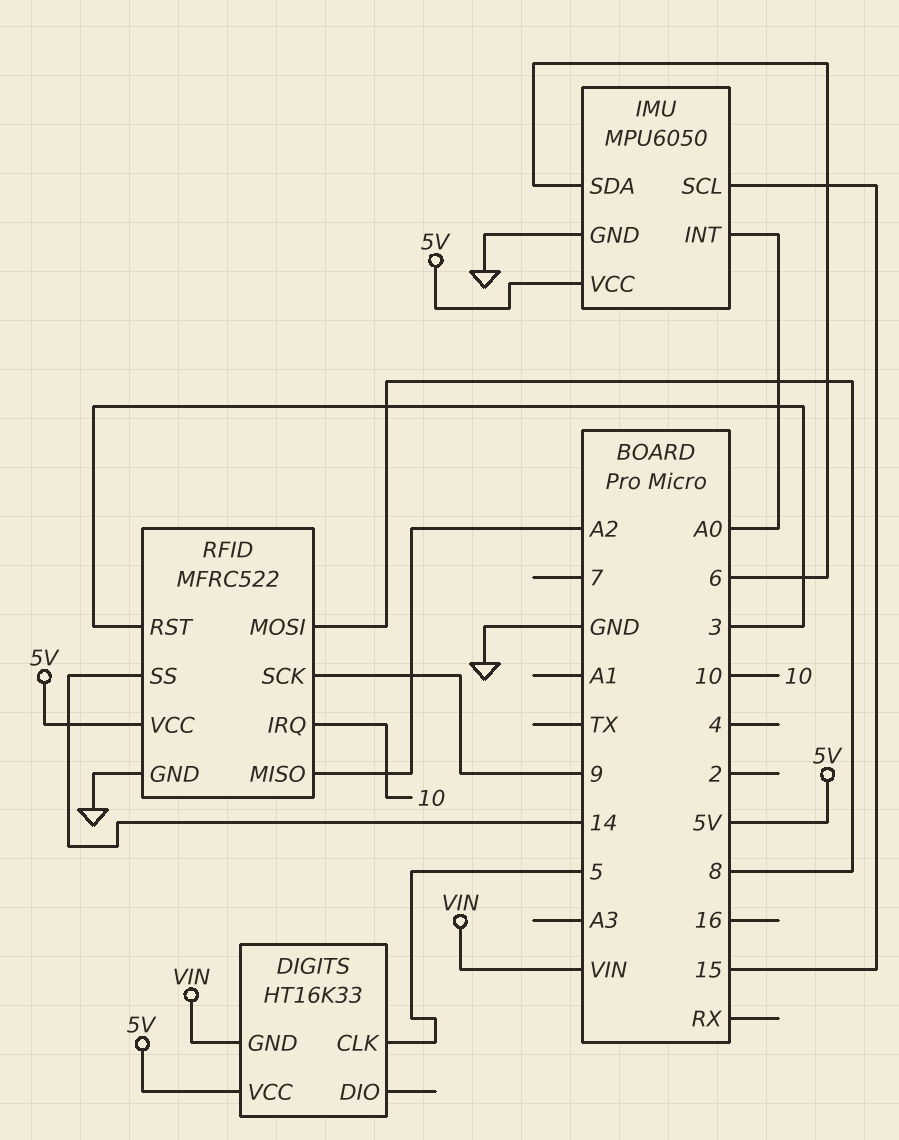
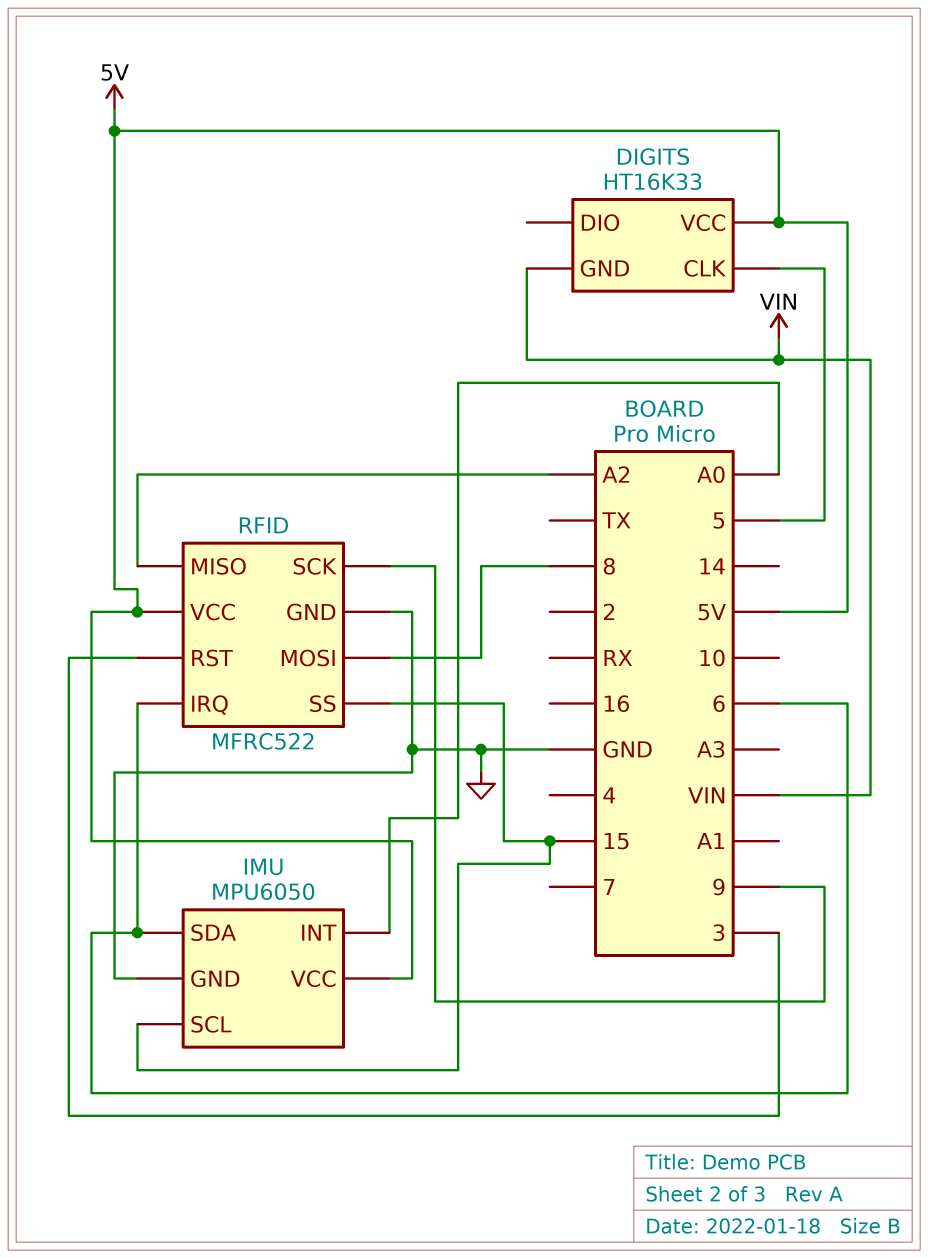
RFID pin IRQ: 10 -> 6
RFID pin SS: 14 -> 15

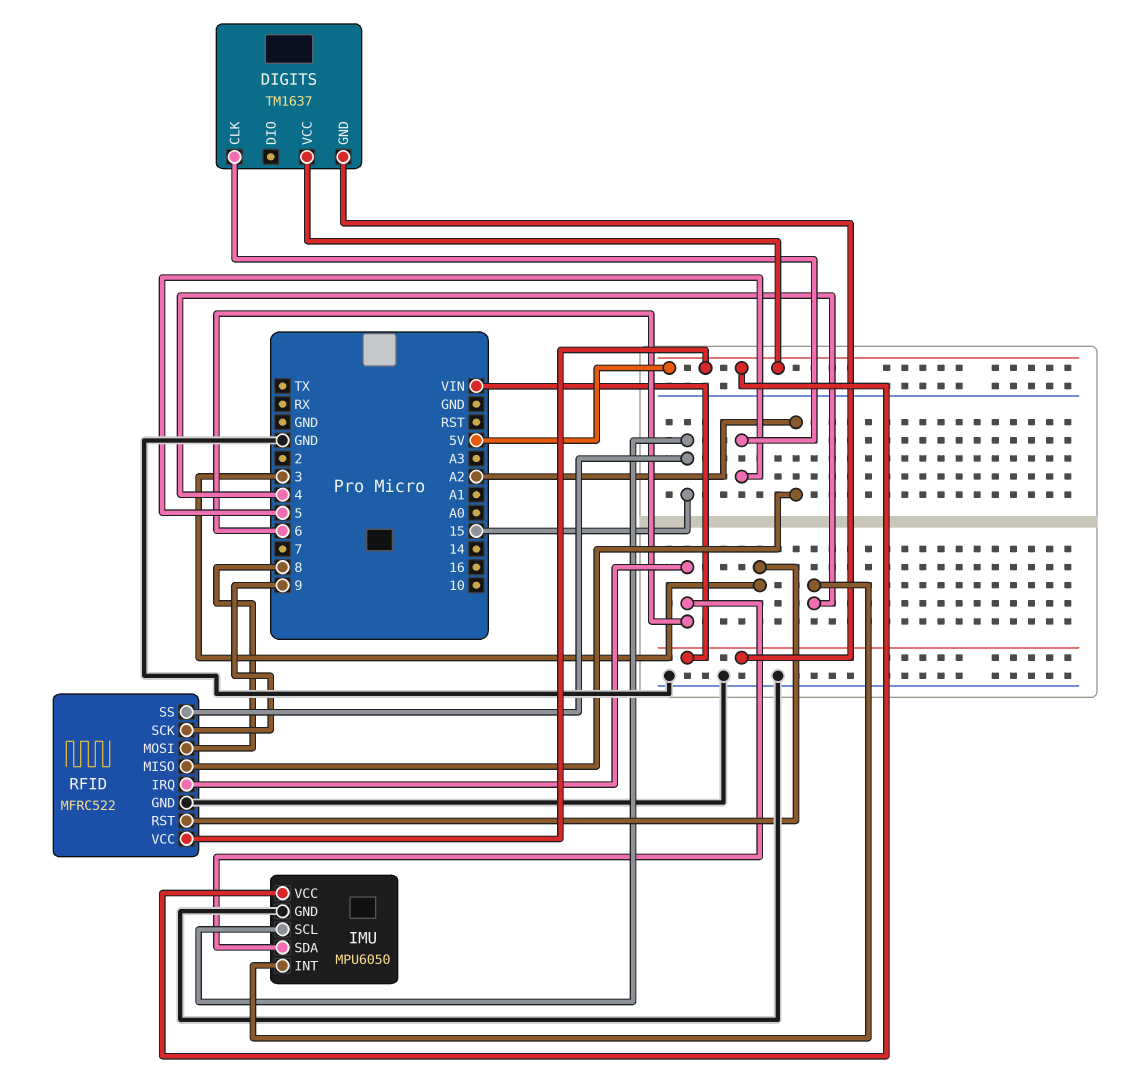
DIGITS: HT16K33 -> TM1637
IMU pin INT: A0 -> 4

